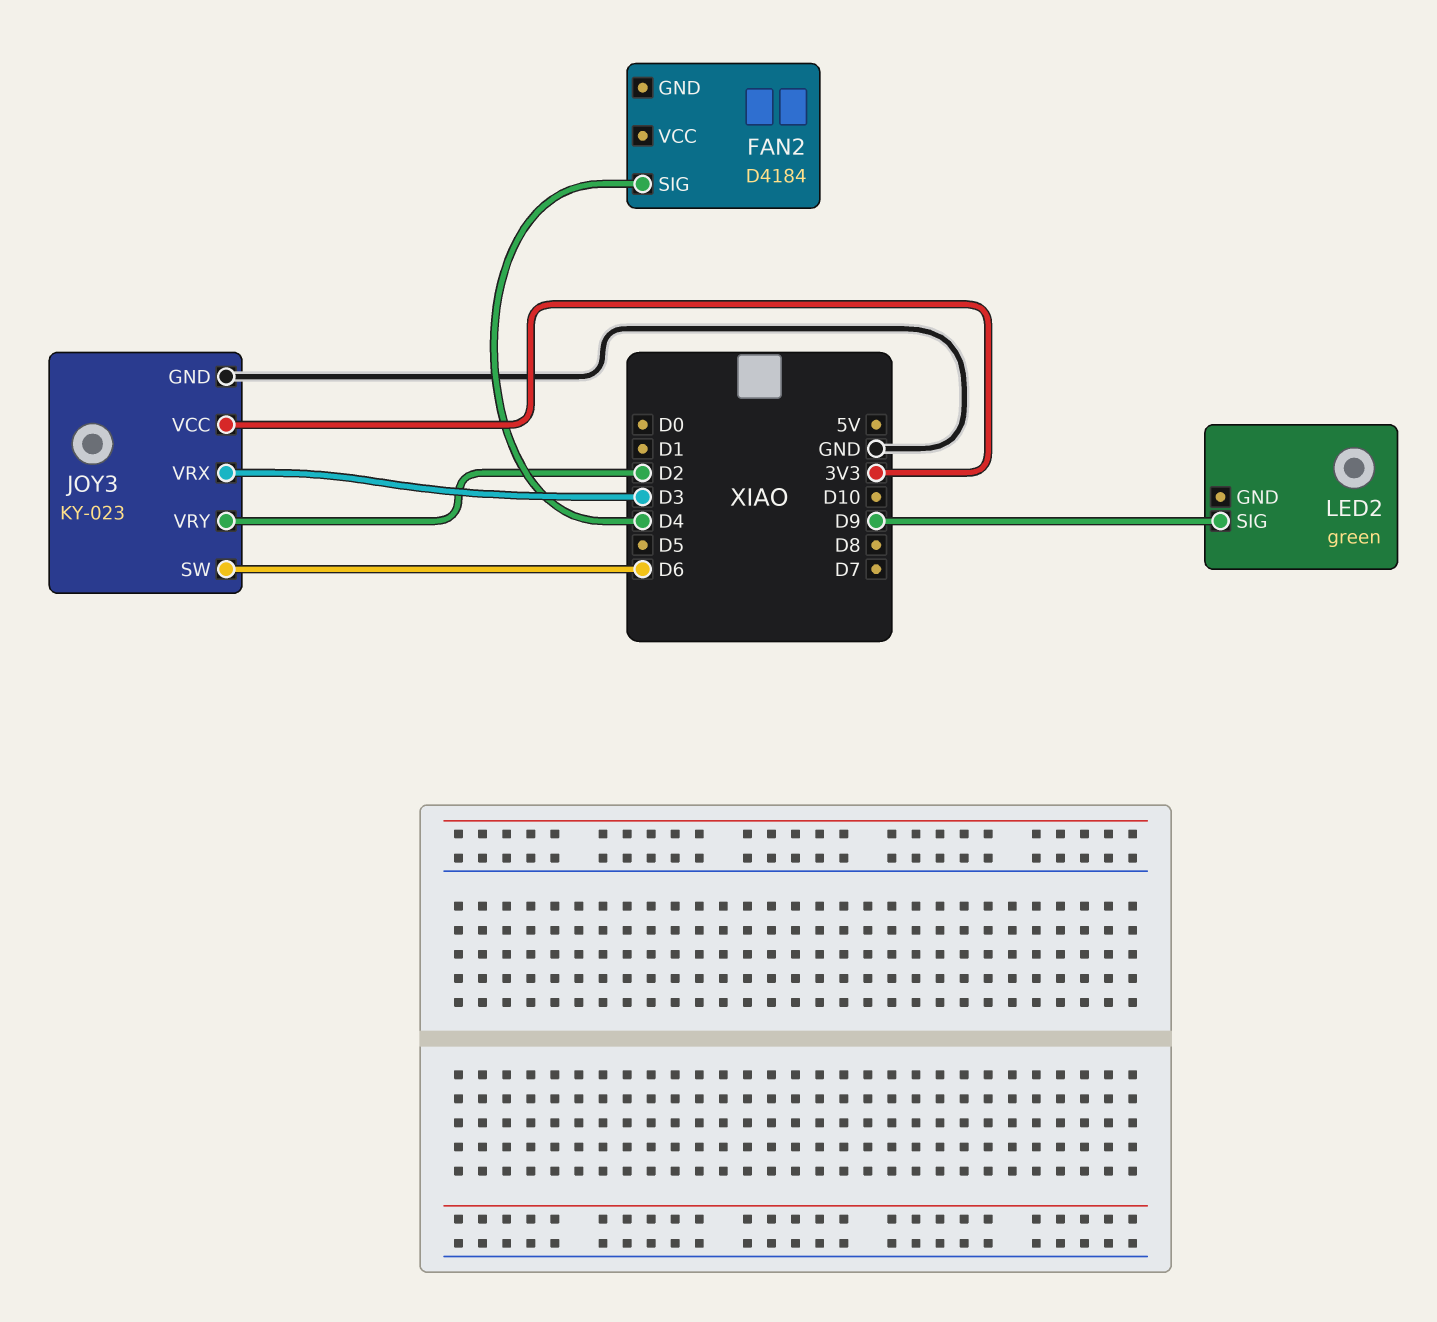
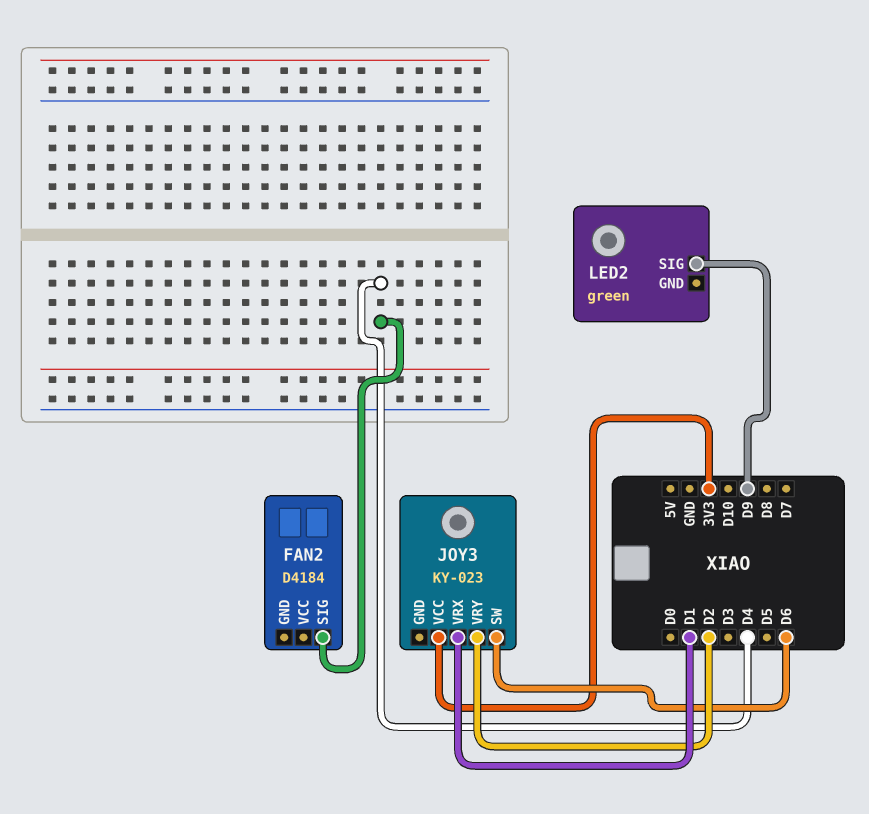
JOY3 pin GND: GND -> none
JOY3 pin VRX: D3 -> D1

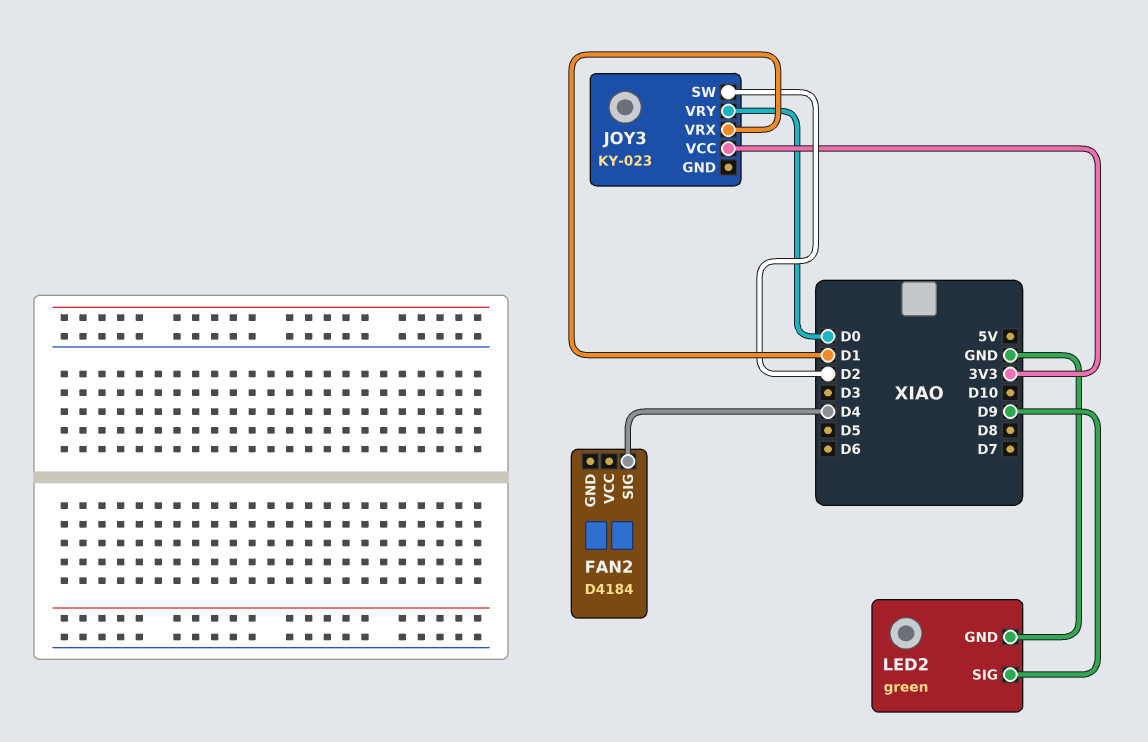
JOY3 pin SW: D6 -> D2
JOY3 pin VRY: D2 -> D0
LED2 pin GND: none -> GND

